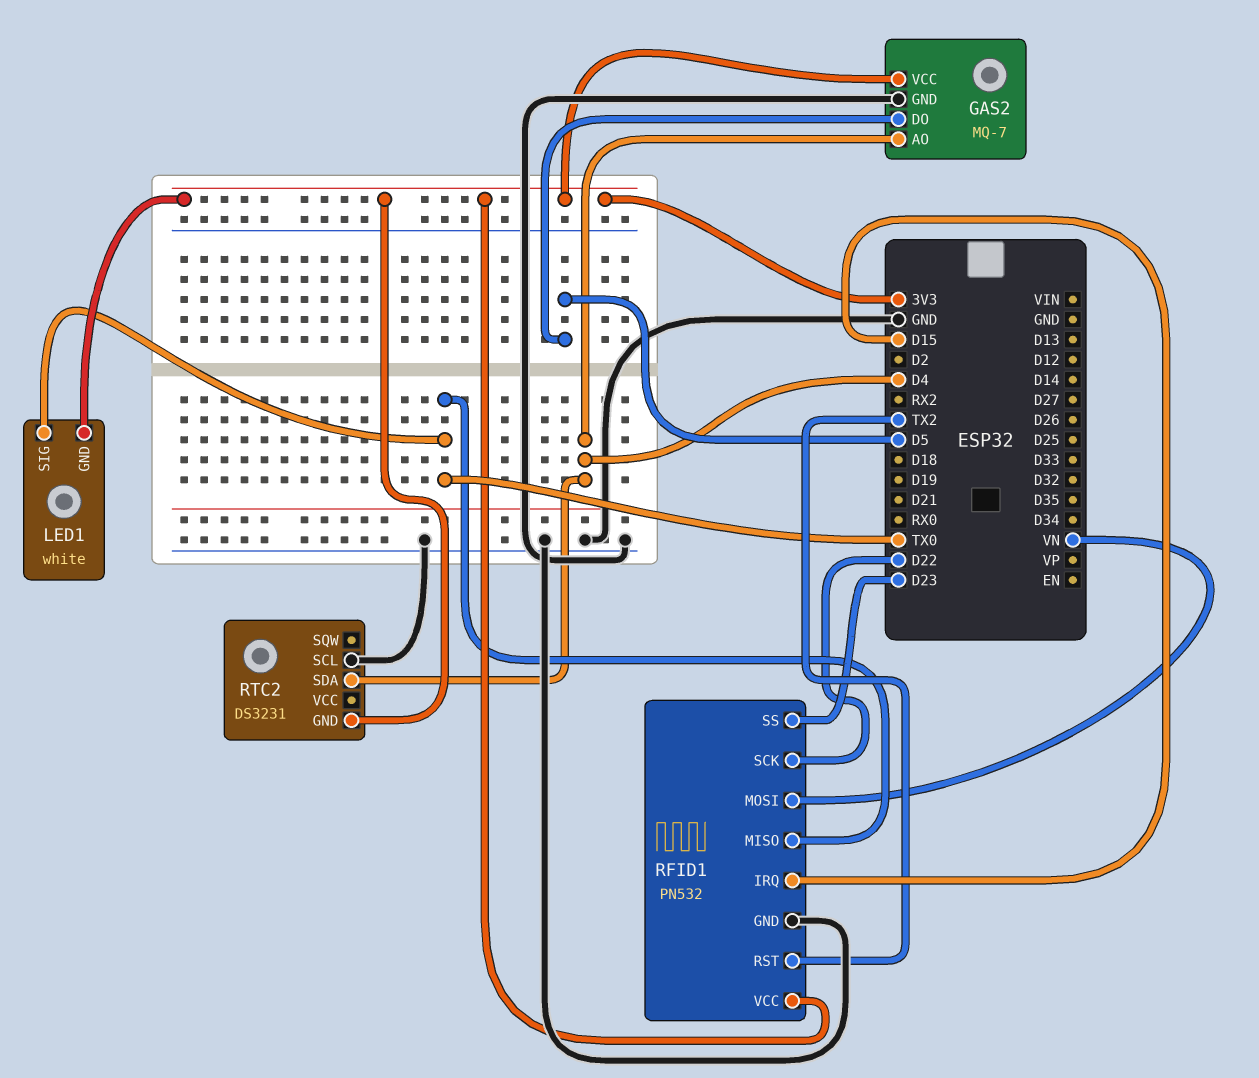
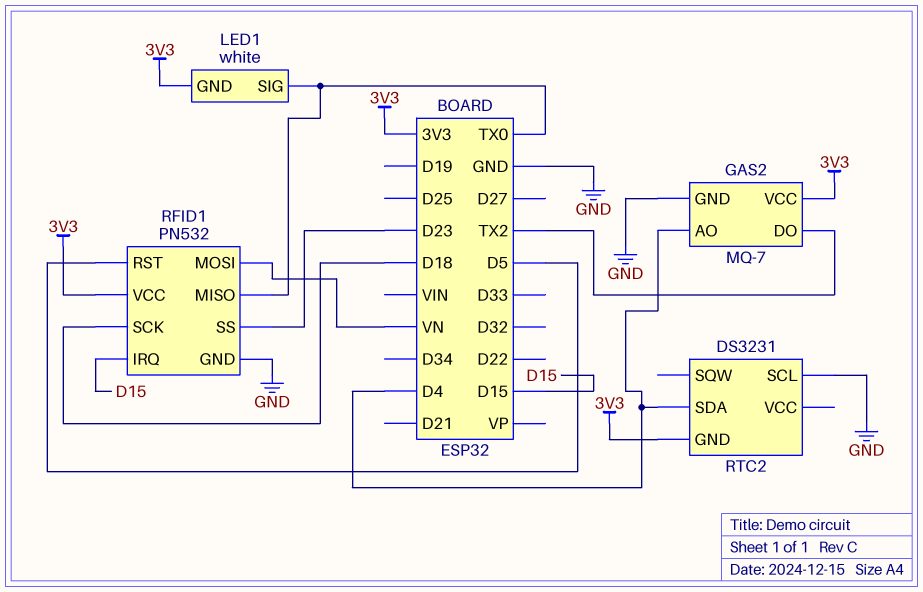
GAS2 pin DO: D5 -> TX2
RFID1 pin RST: TX2 -> D5
RFID1 pin SCK: D22 -> D18

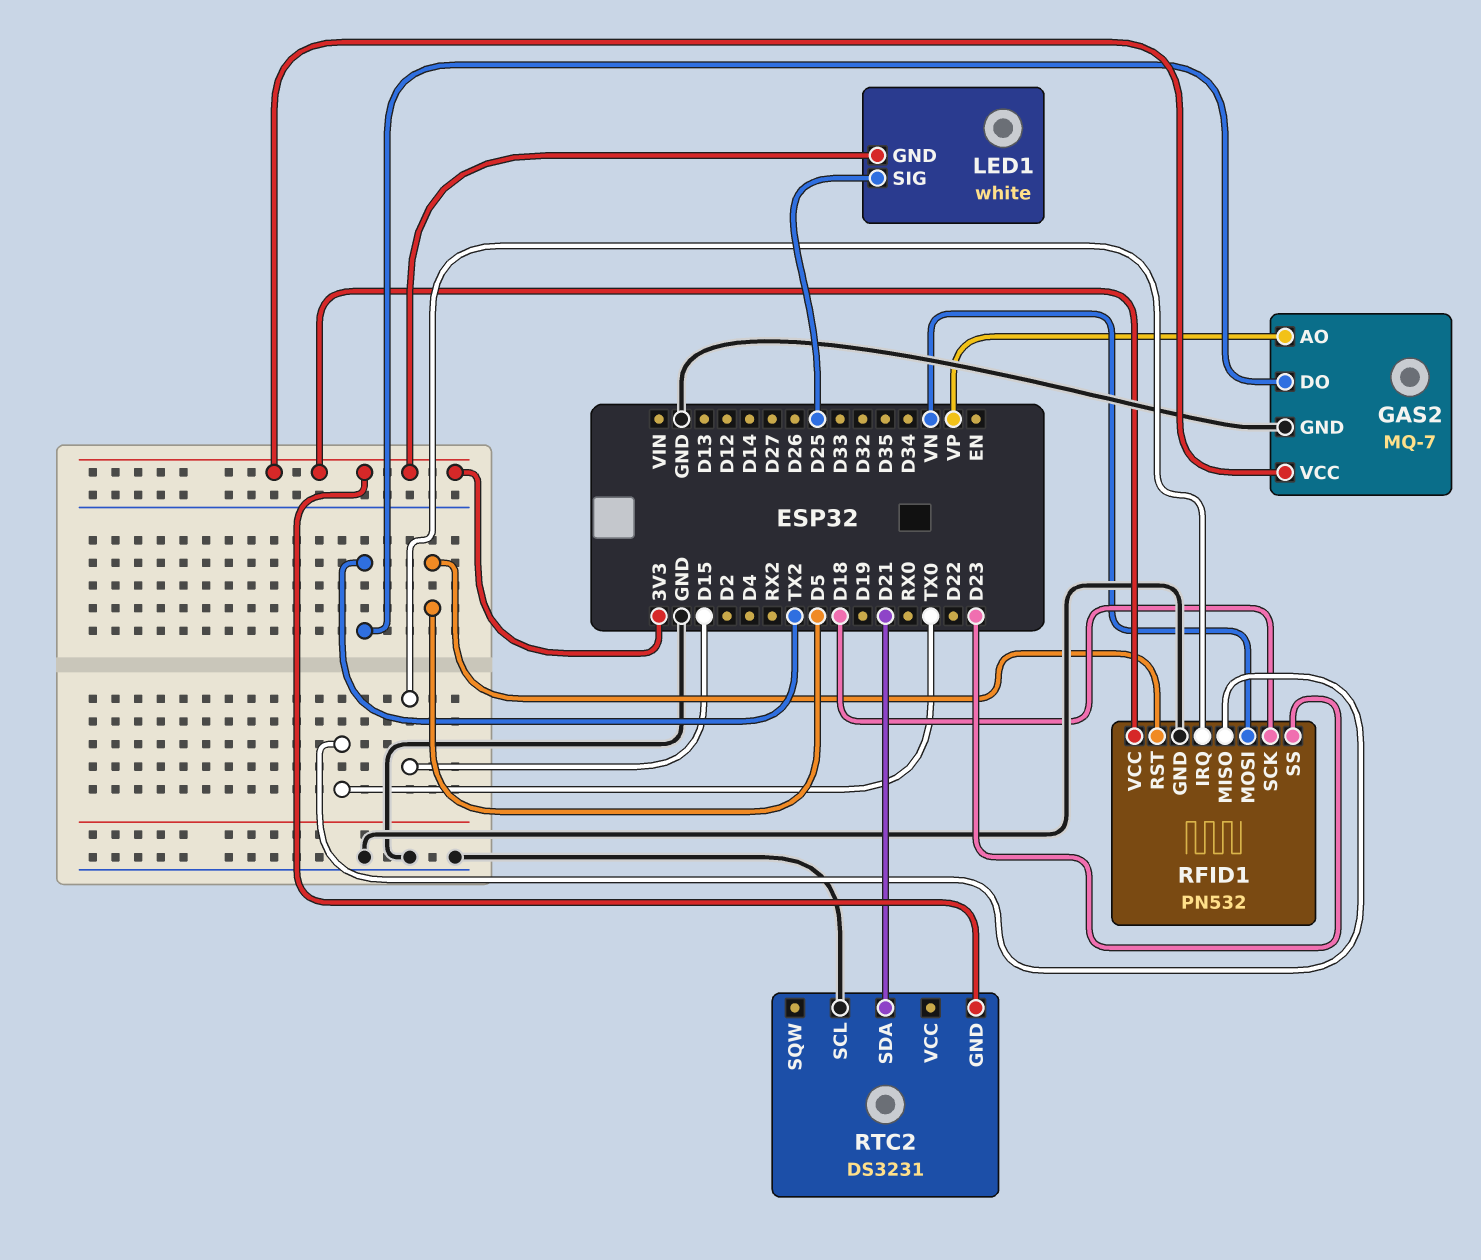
GAS2 pin AO: D4 -> VP
LED1 pin SIG: TX0 -> D25
RTC2 pin SDA: D4 -> D21

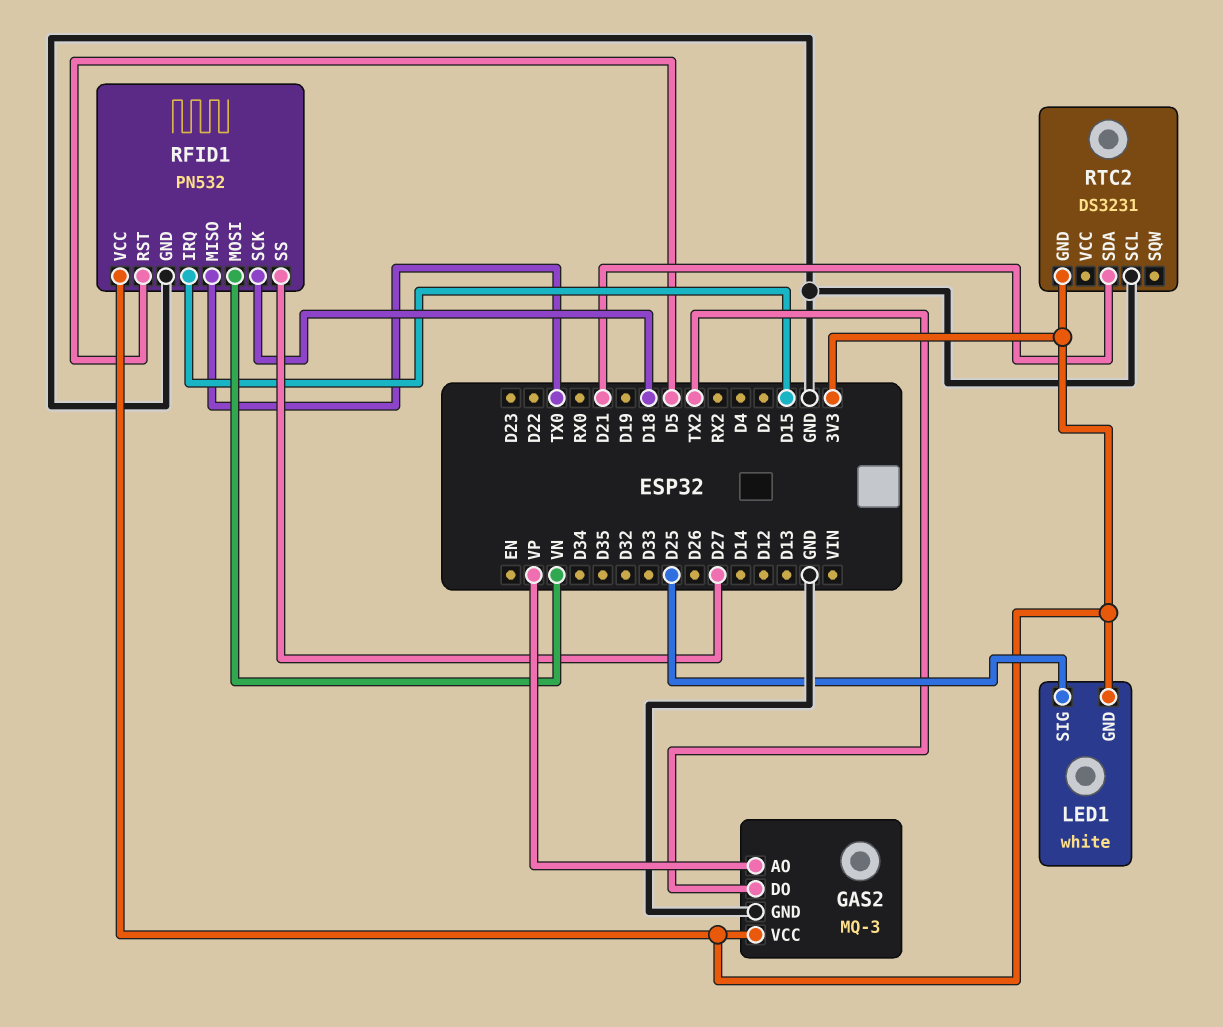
GAS2: MQ-7 -> MQ-3
RFID1 pin SS: D23 -> D27

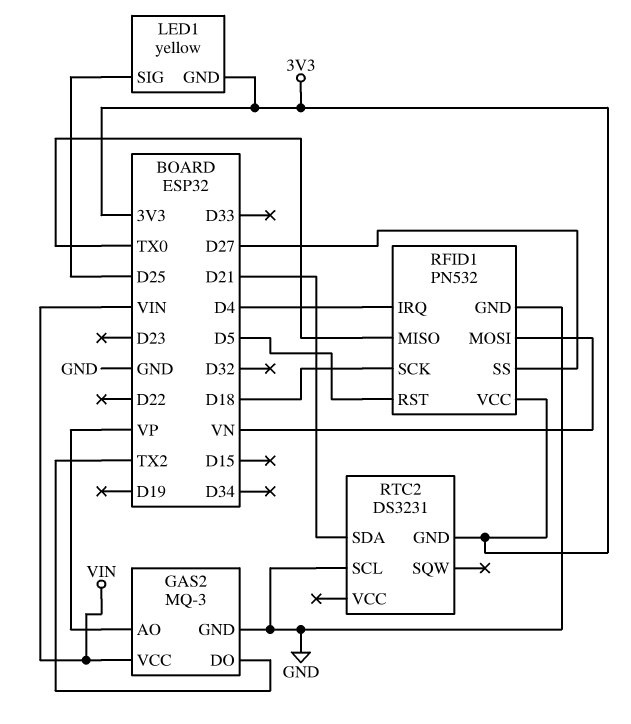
GAS2 pin VCC: 3V3 -> VIN
LED1: white -> yellow
RFID1 pin IRQ: D15 -> D4

